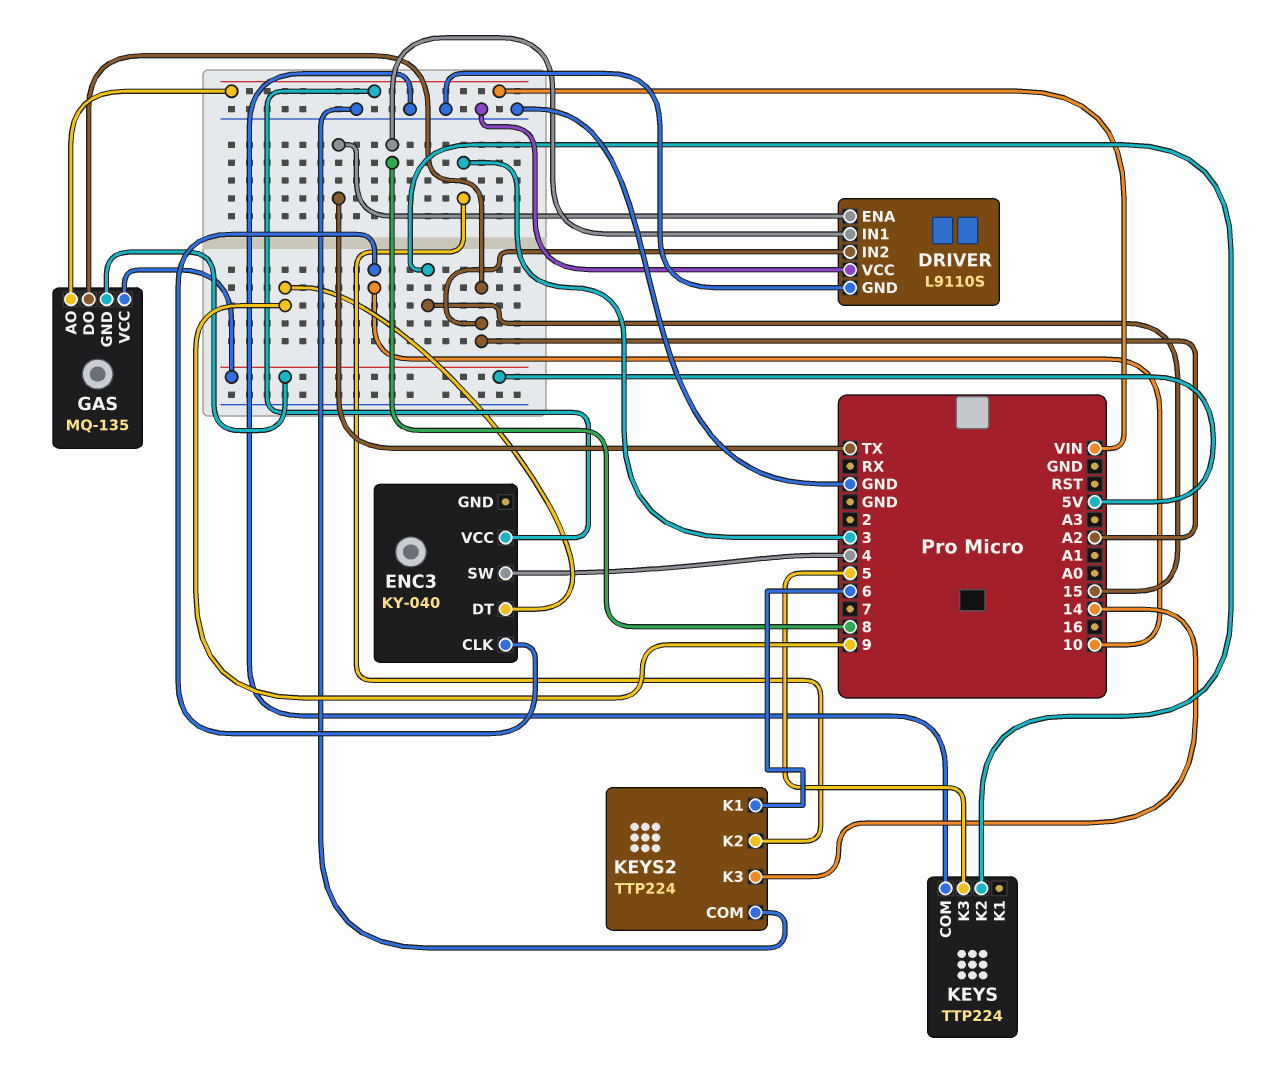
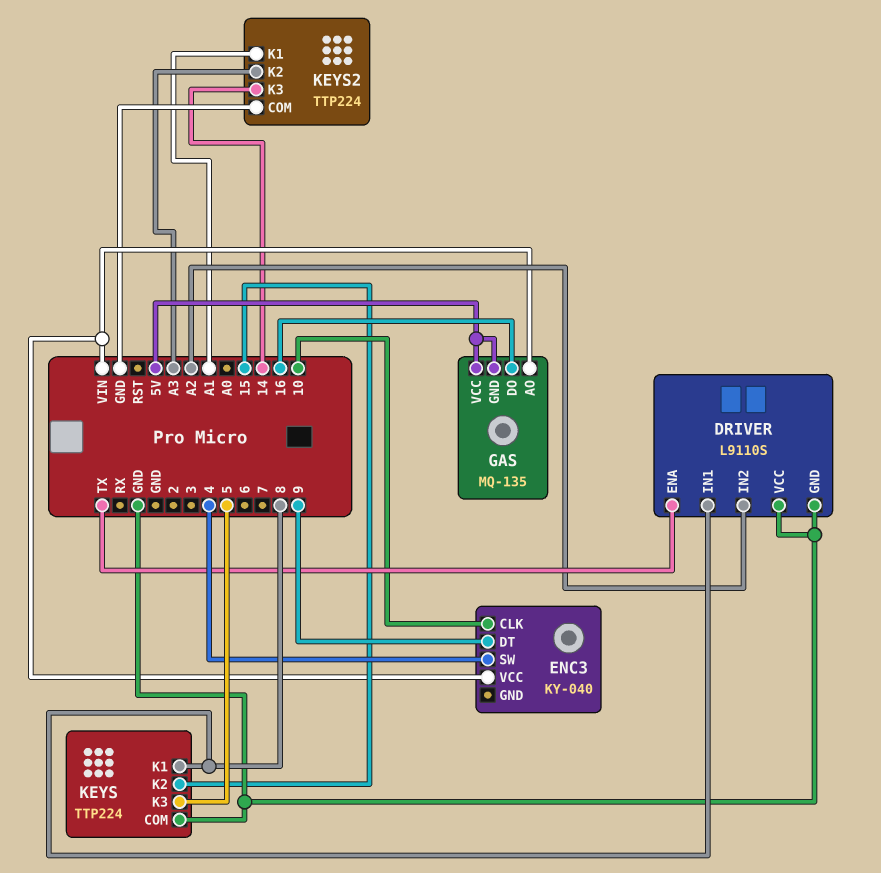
GAS pin DO: A2 -> 16
KEYS pin K1: none -> 8
KEYS2 pin K1: 6 -> A1
KEYS2 pin K2: 3 -> A3

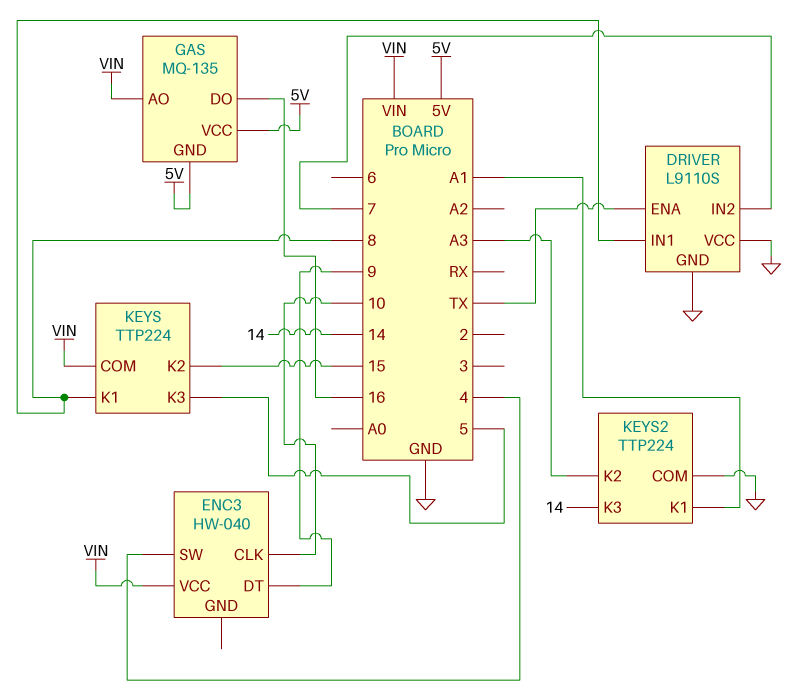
DRIVER pin IN2: A2 -> 7
ENC3: KY-040 -> HW-040
KEYS pin COM: GND -> VIN

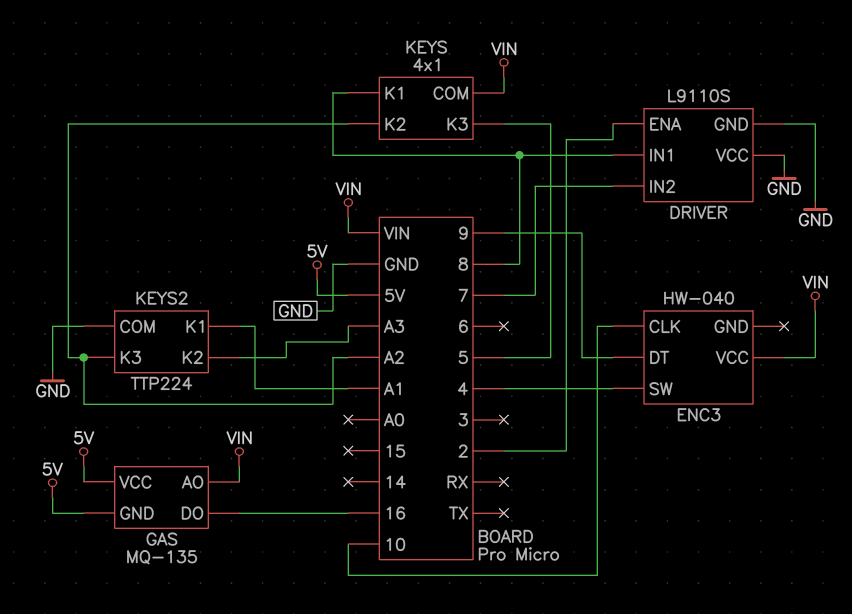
DRIVER pin ENA: TX -> 2
KEYS: TTP224 -> 4x1
KEYS pin K2: 15 -> A2
KEYS2 pin K3: 14 -> A2

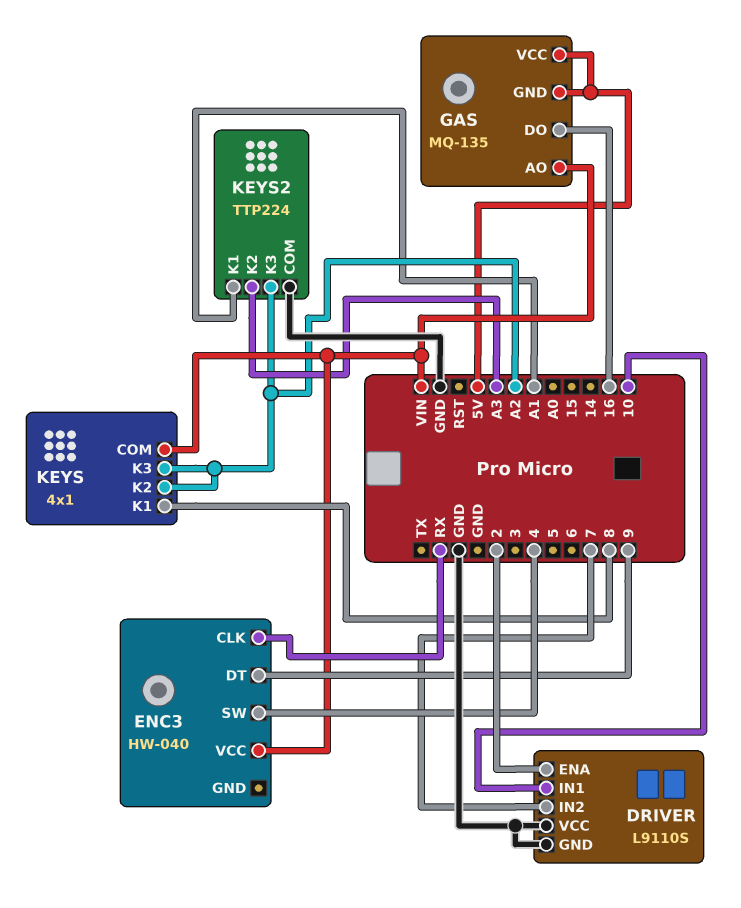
DRIVER pin IN1: 8 -> 10
ENC3 pin CLK: 10 -> RX
KEYS pin K3: 5 -> A2

